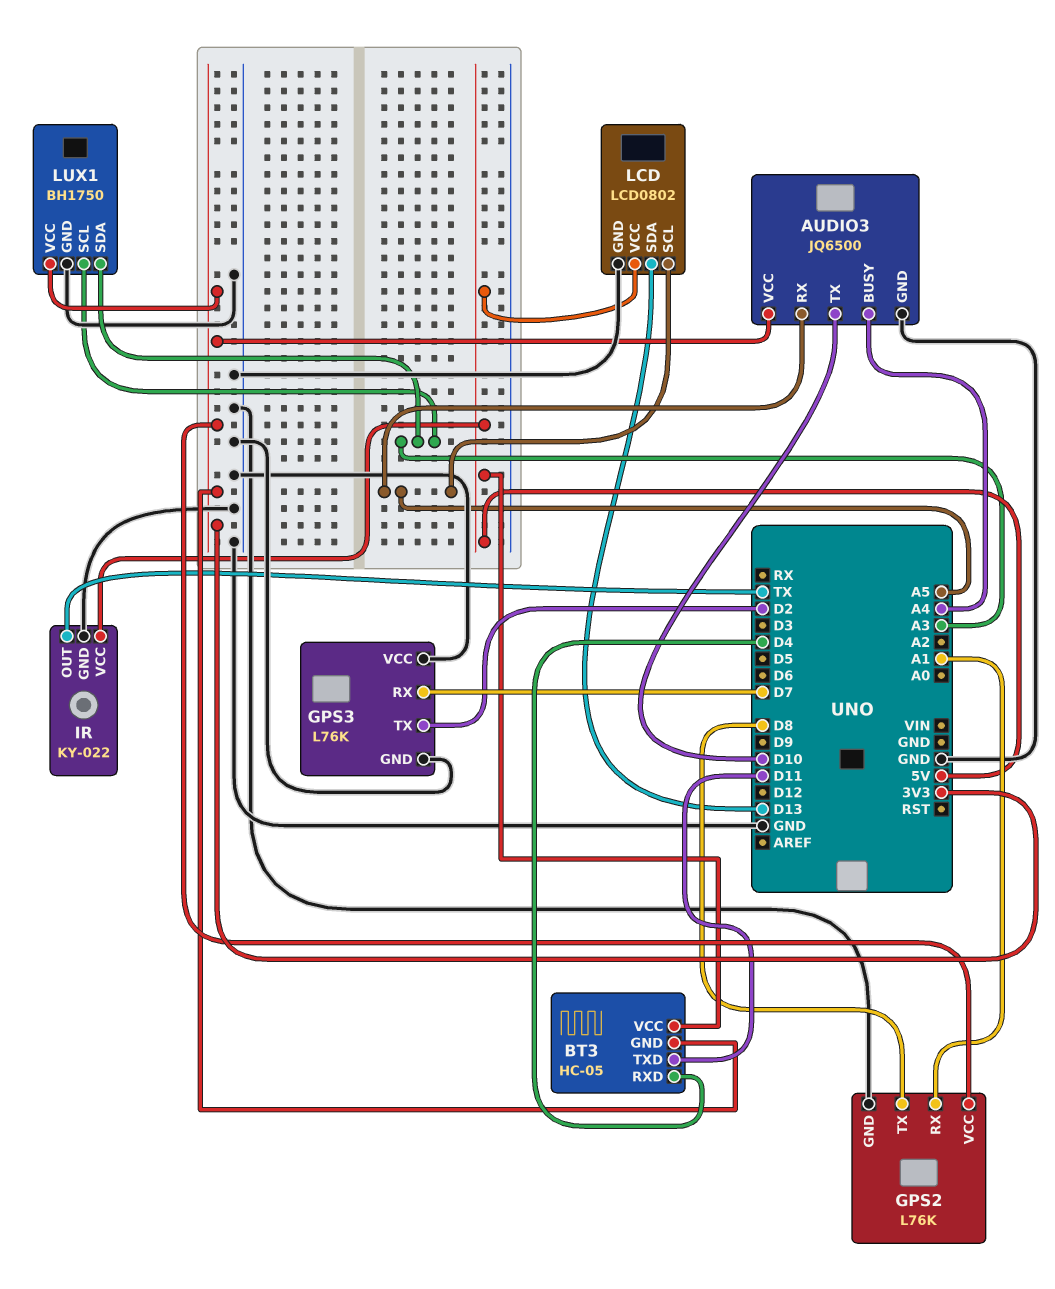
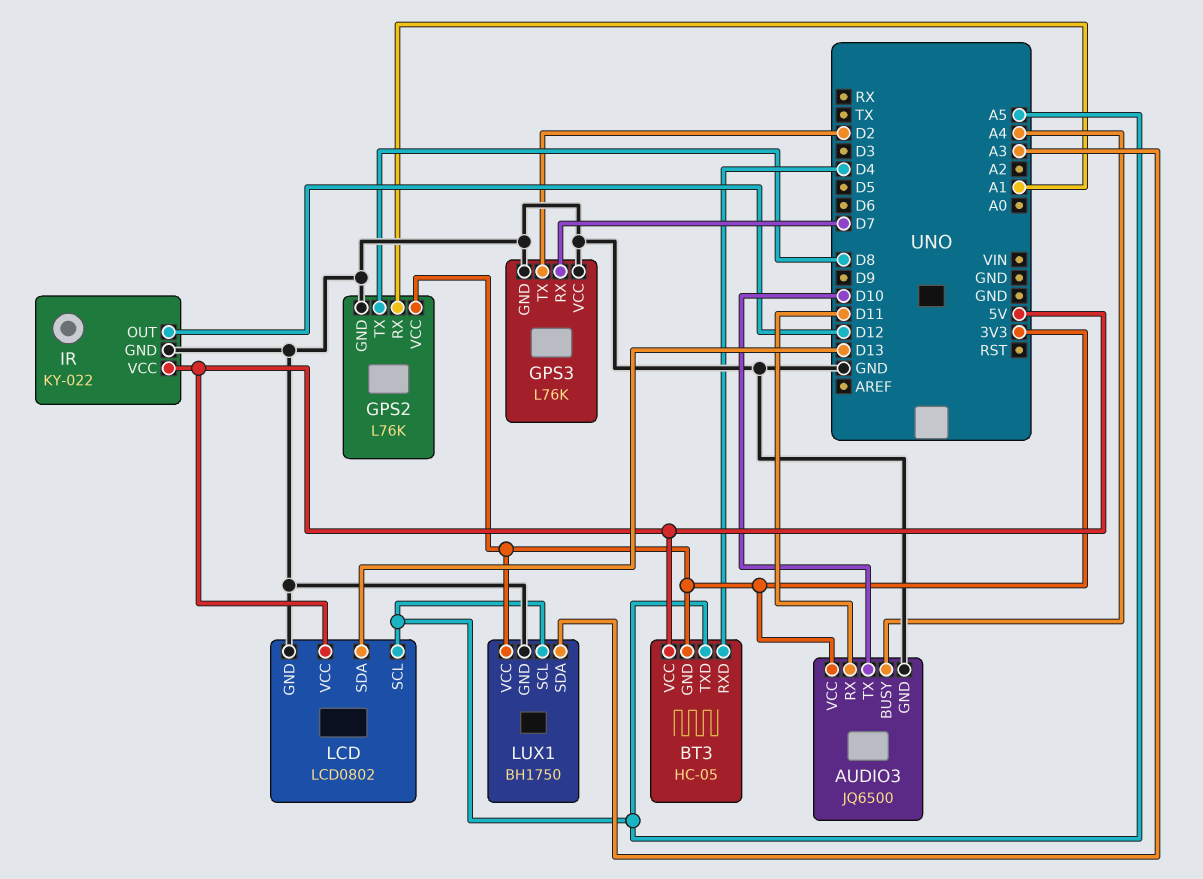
AUDIO3 pin RX: A5 -> D11
BT3 pin TXD: D11 -> A5
IR pin OUT: TX -> D12
LUX1 pin SCL: A3 -> A5

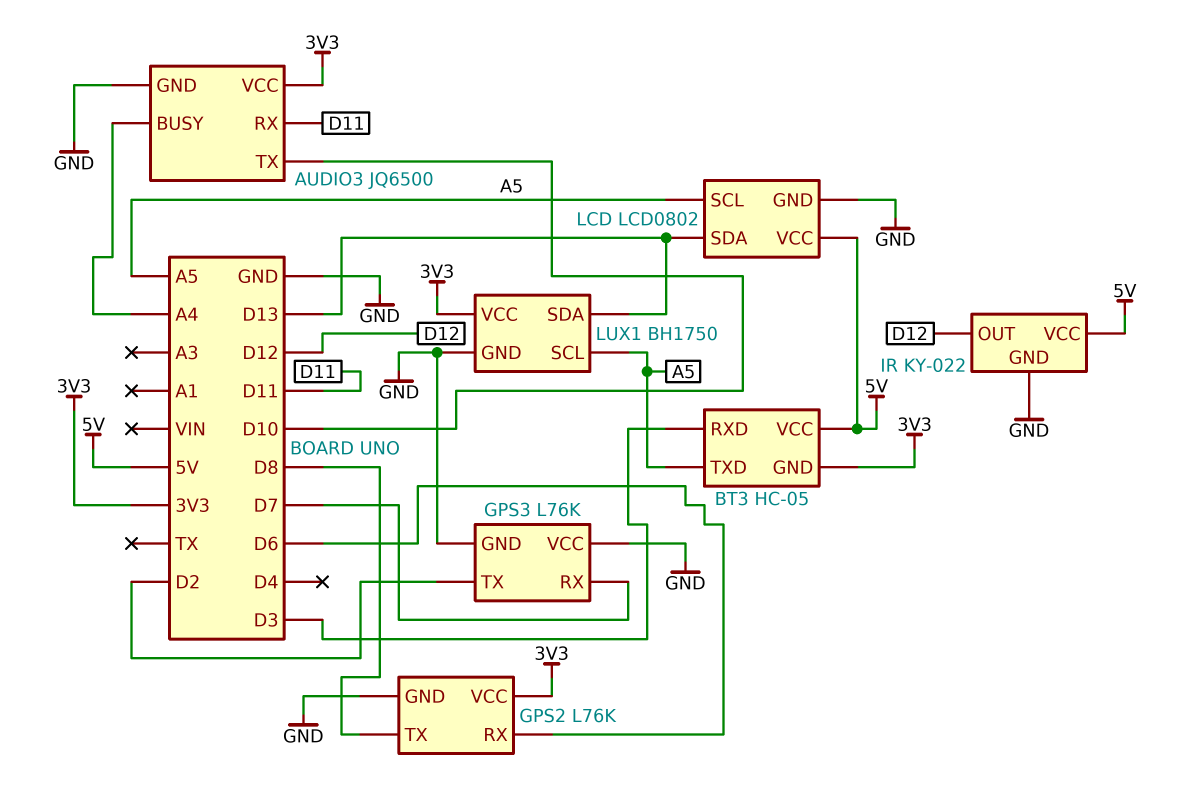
BT3 pin RXD: D4 -> D3
GPS2 pin RX: A1 -> D6
LUX1 pin SDA: A3 -> D13

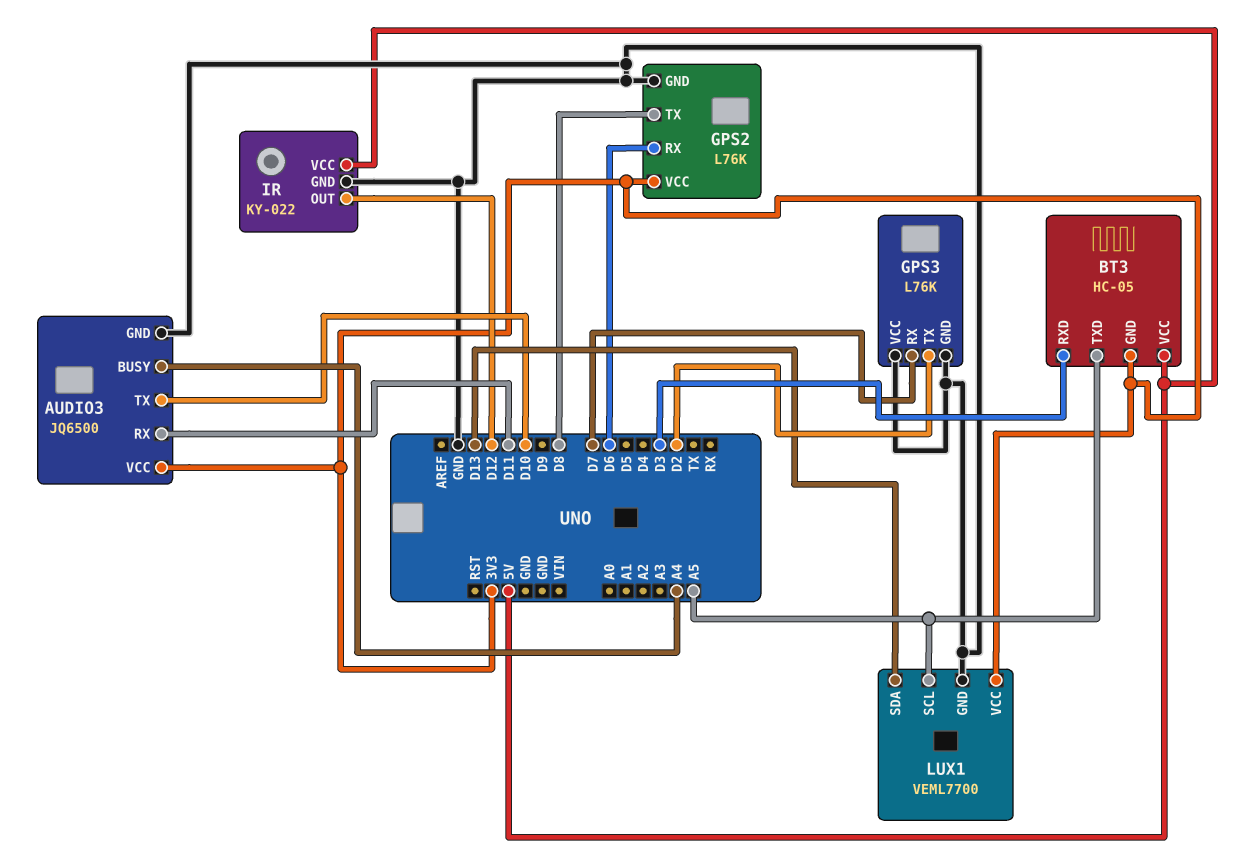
LCD: LCD0802 -> none
LCD pin GND: GND -> none
LCD pin SCL: A5 -> none
LCD pin SDA: D13 -> none
LCD pin VCC: 5V -> none
LUX1: BH1750 -> VEML7700

